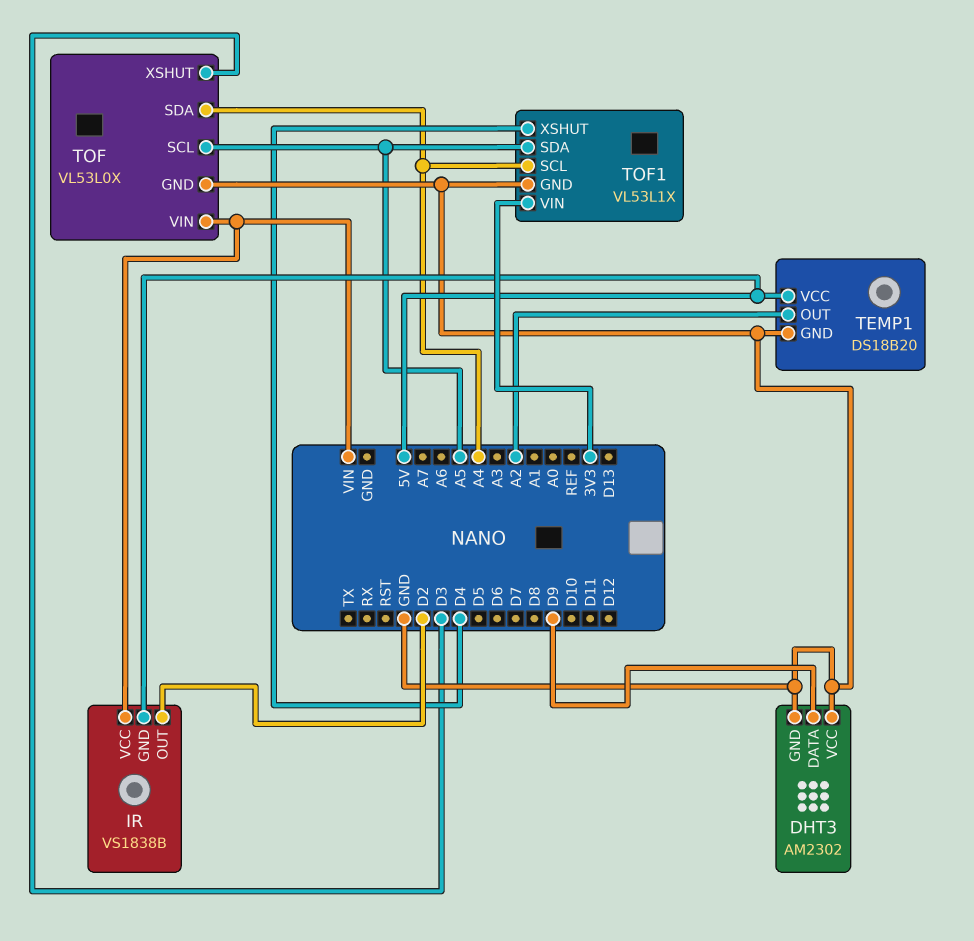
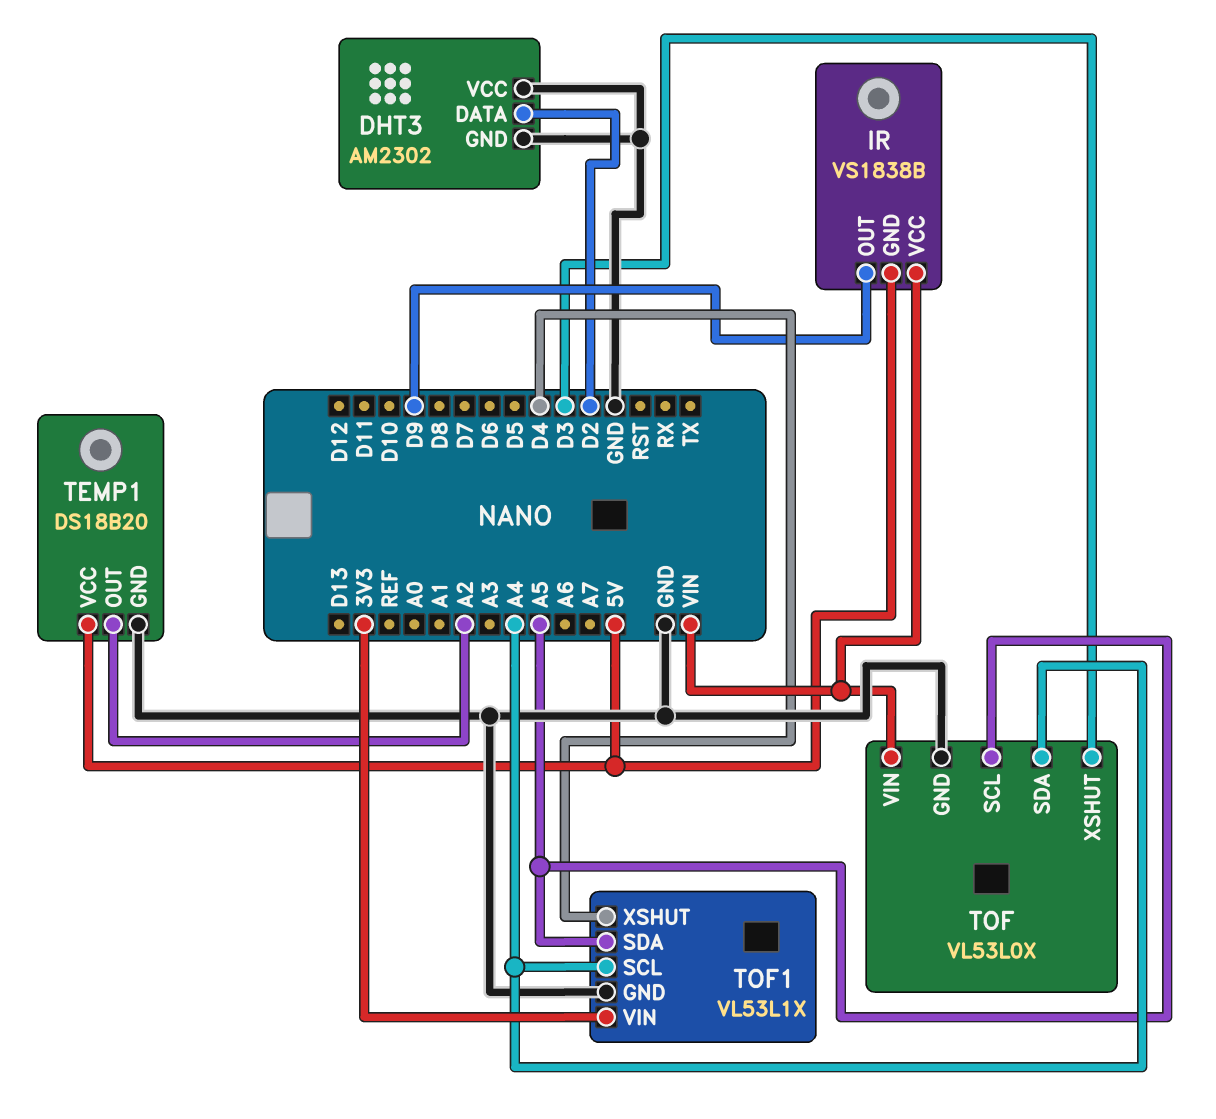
DHT3 pin DATA: D9 -> D2
IR pin OUT: D2 -> D9

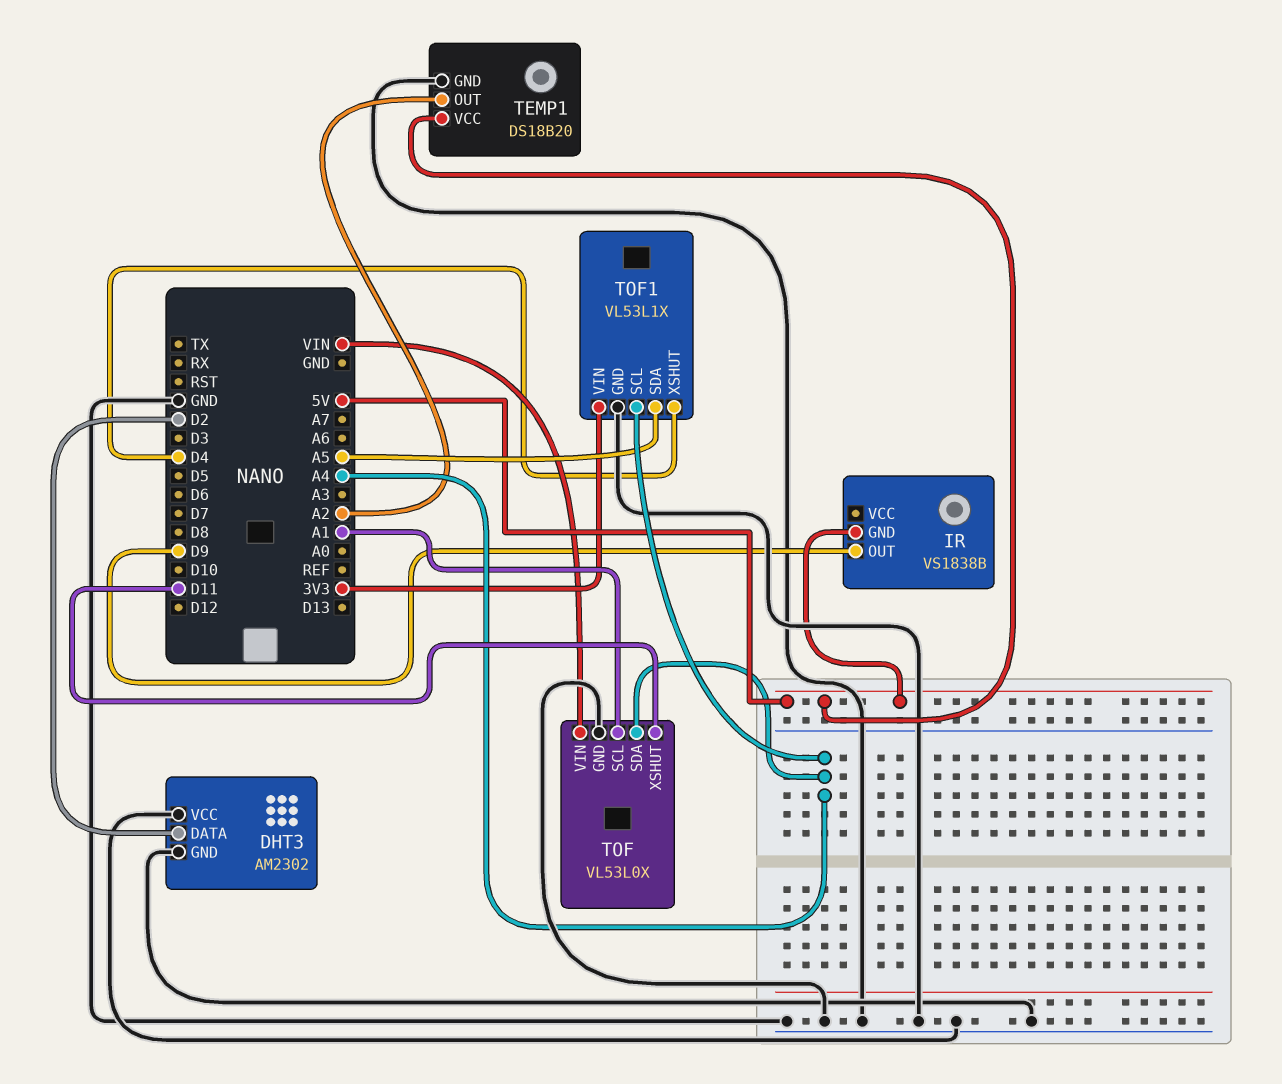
IR pin VCC: VIN -> none
TOF pin SCL: A5 -> A1
TOF pin XSHUT: D3 -> D11

